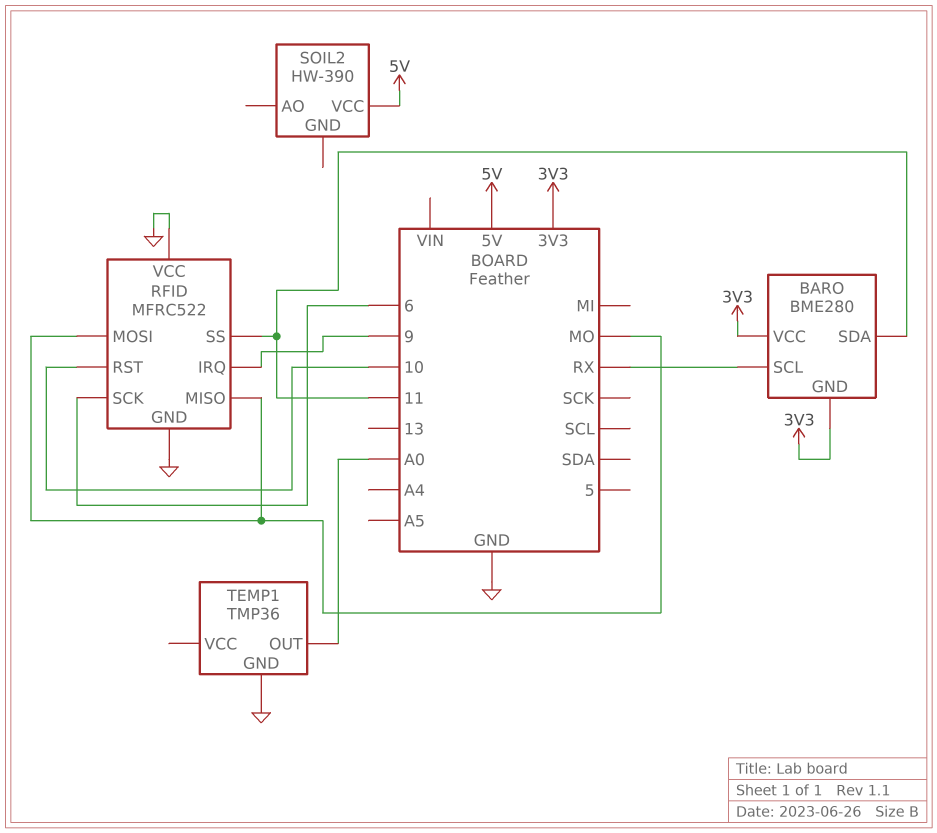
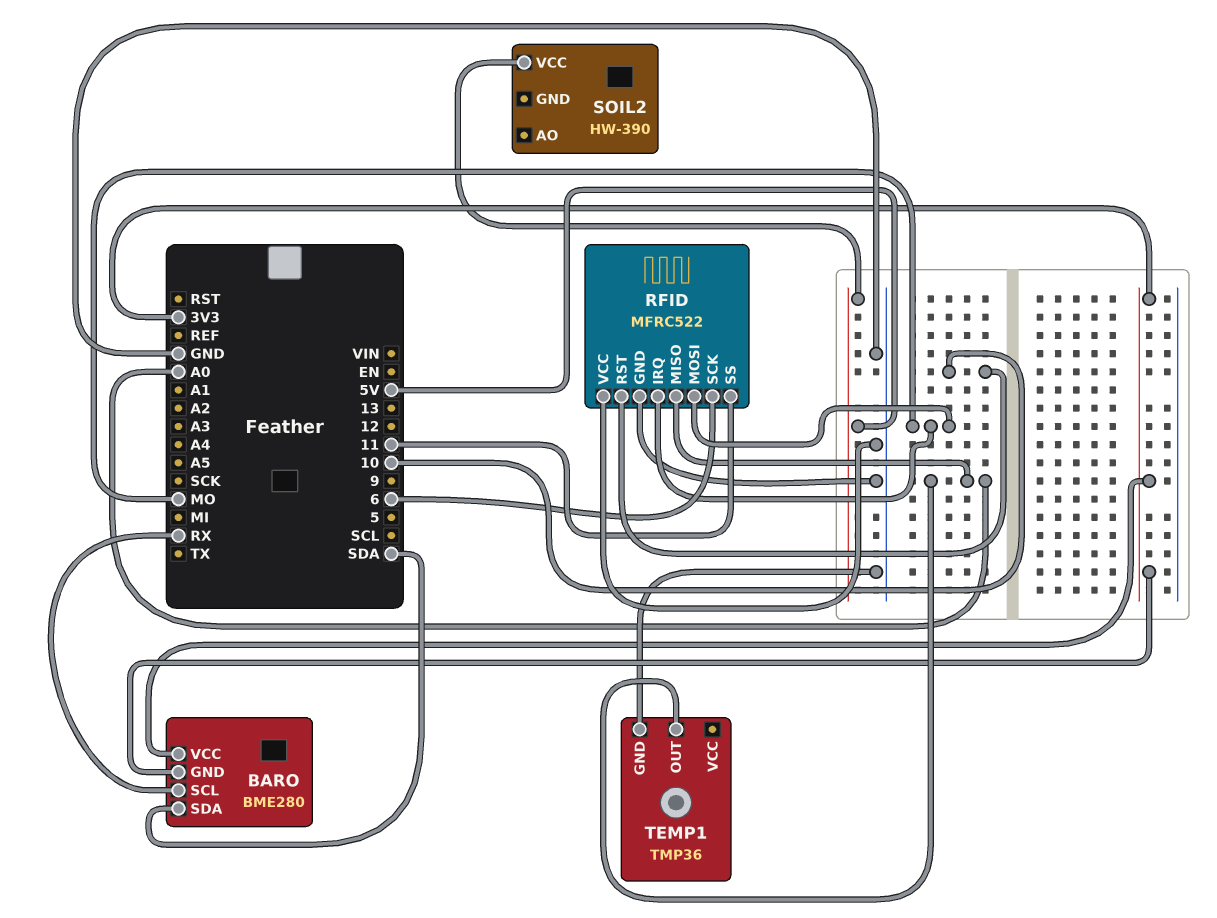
BARO pin SDA: 11 -> SDA
RFID pin IRQ: 9 -> MO
RFID pin MISO: MO -> A0

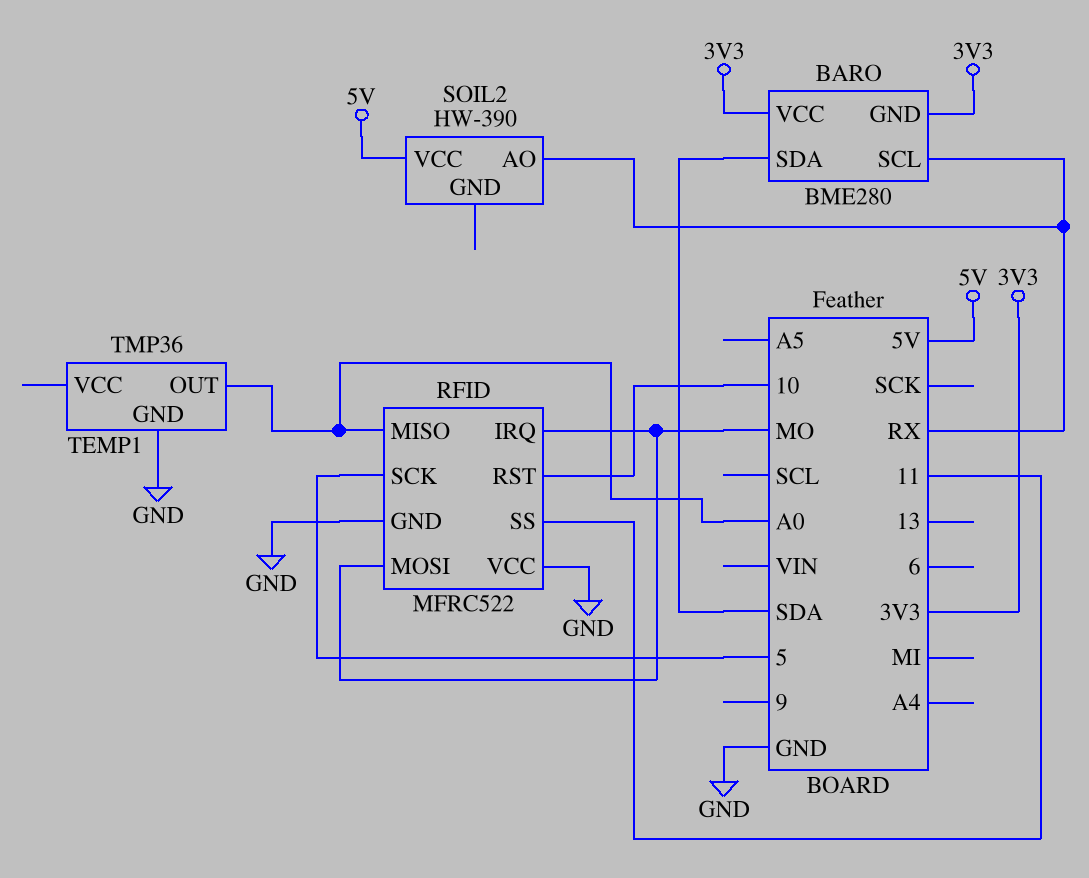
RFID pin SCK: 6 -> 5
SOIL2 pin AO: none -> RX

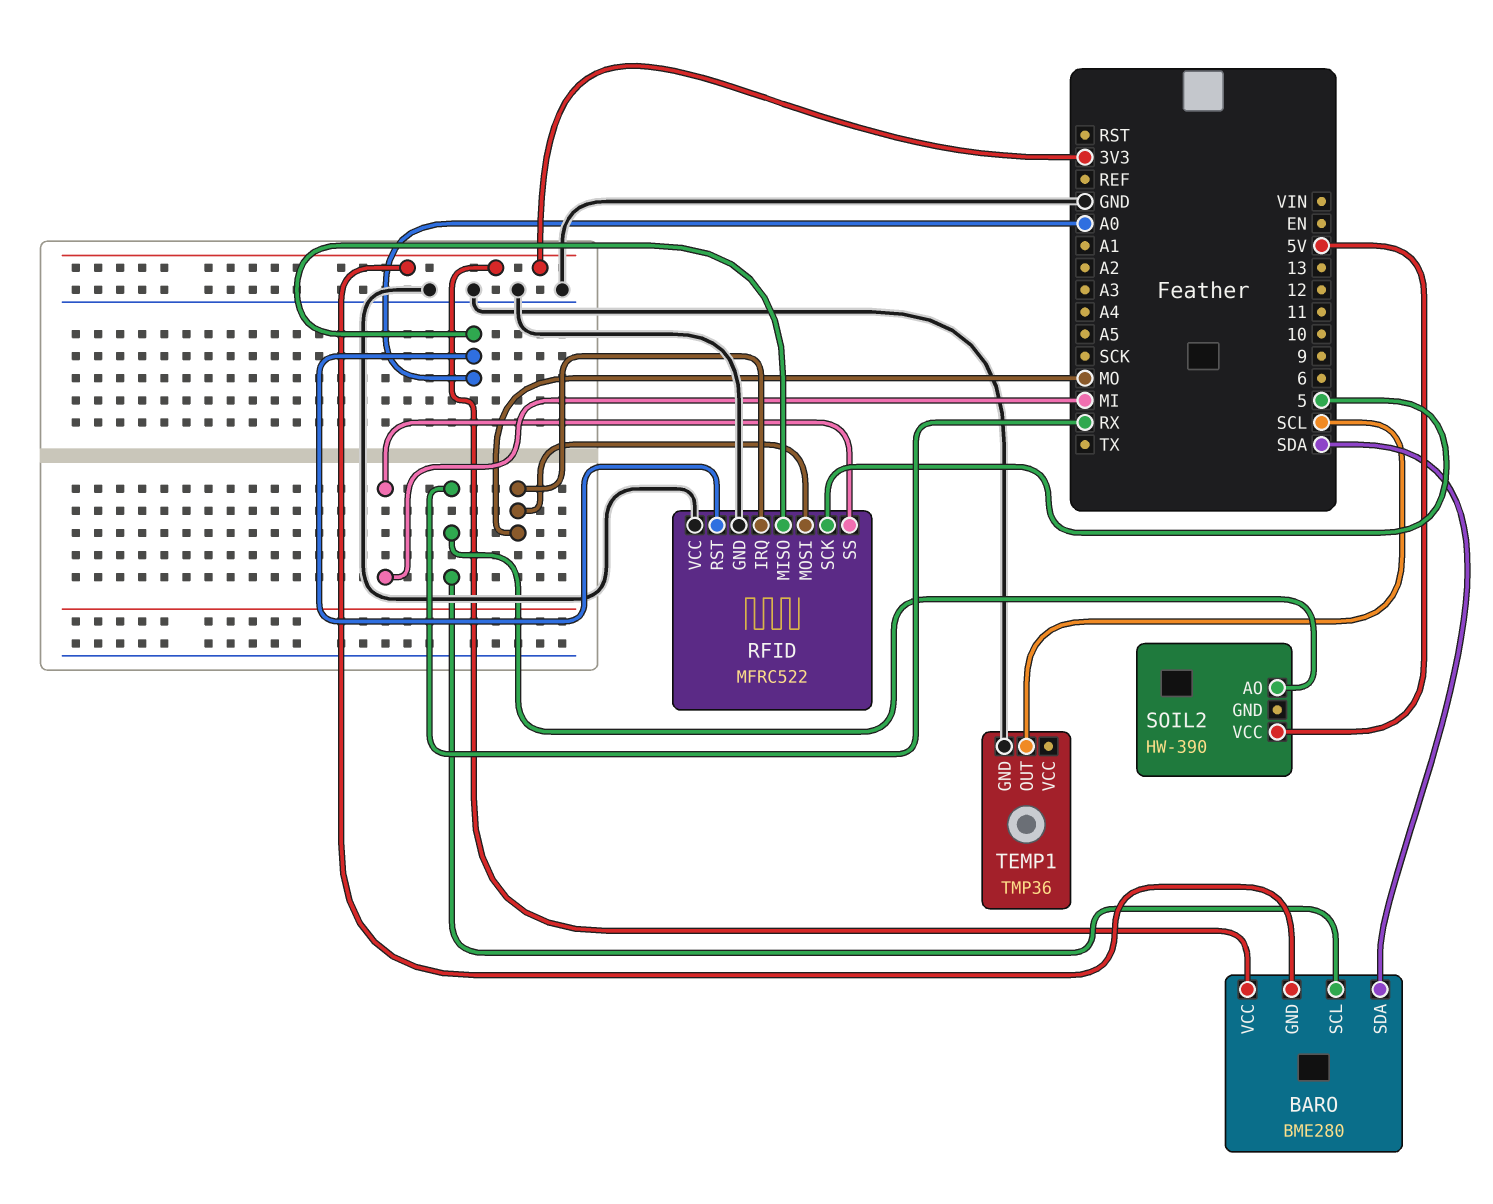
RFID pin RST: 10 -> A0
RFID pin SS: 11 -> MI
TEMP1 pin OUT: A0 -> SCL

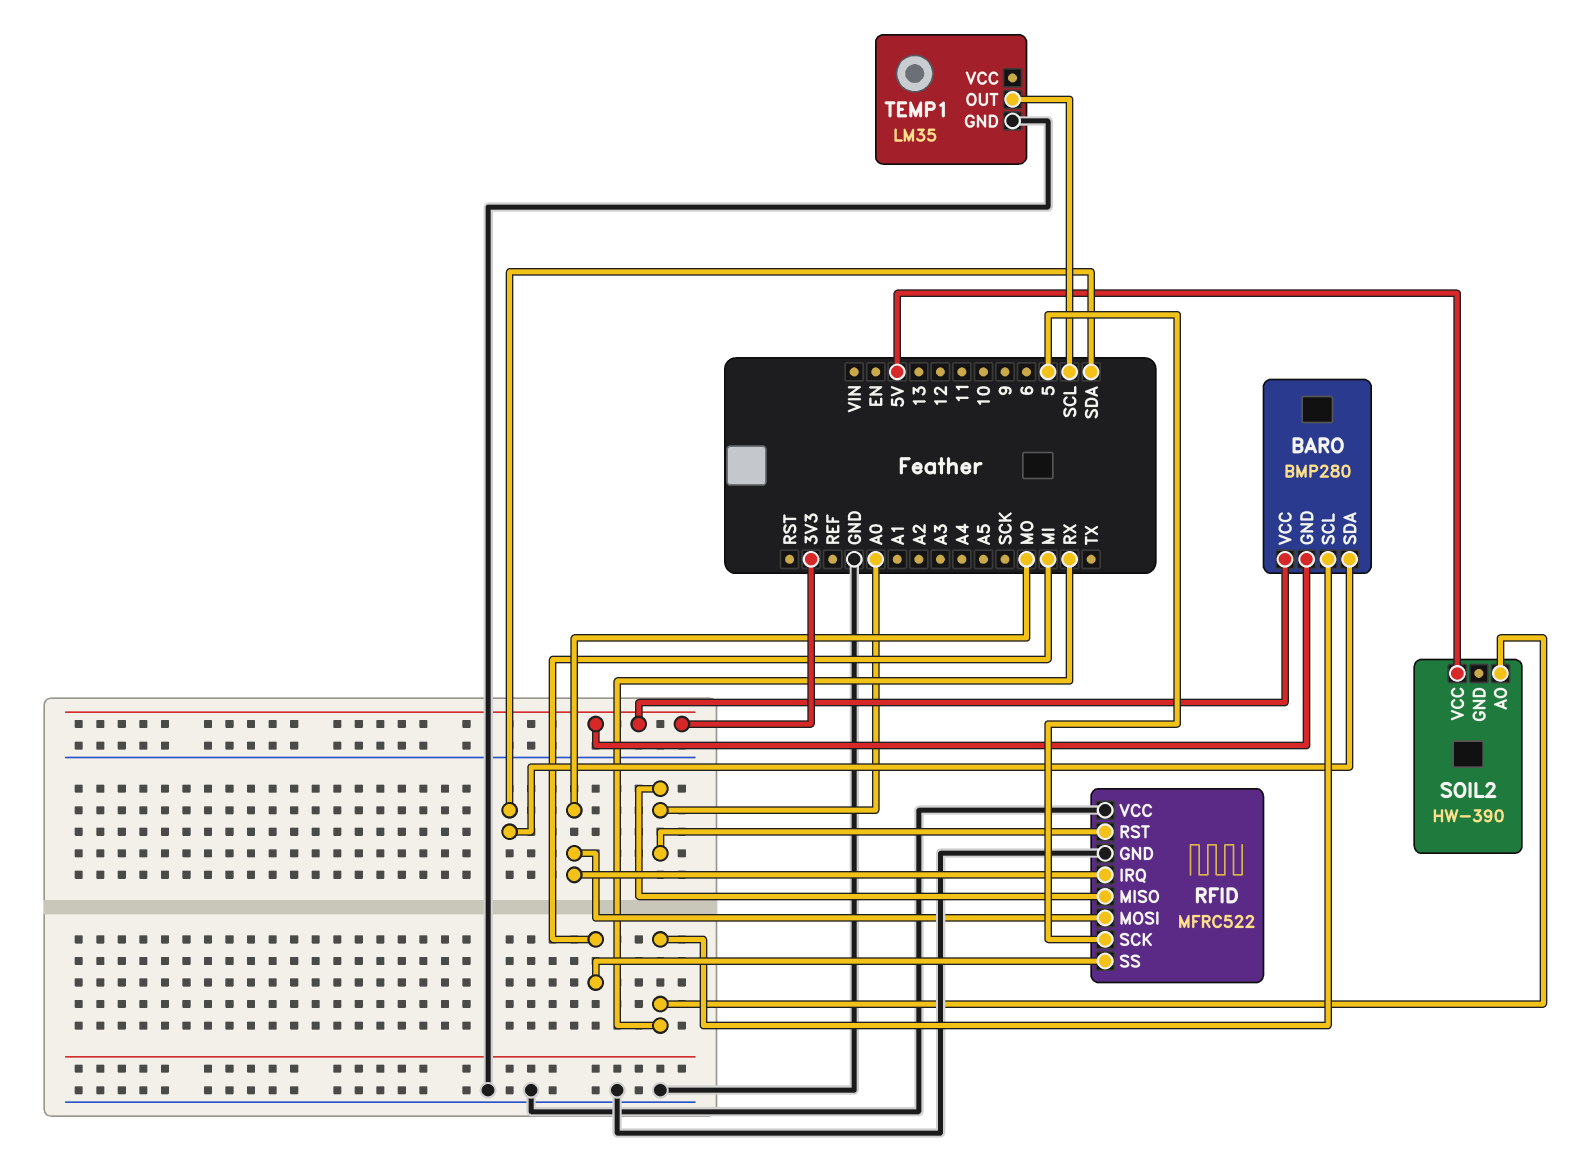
BARO: BME280 -> BMP280
TEMP1: TMP36 -> LM35

